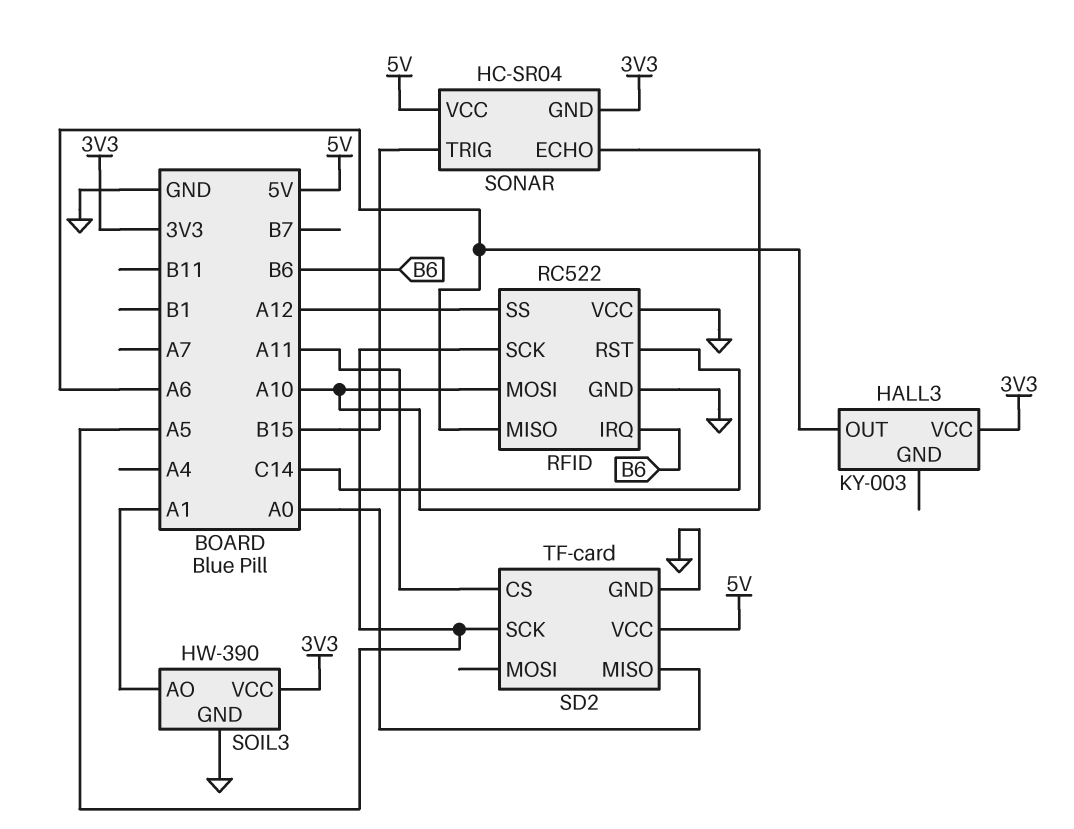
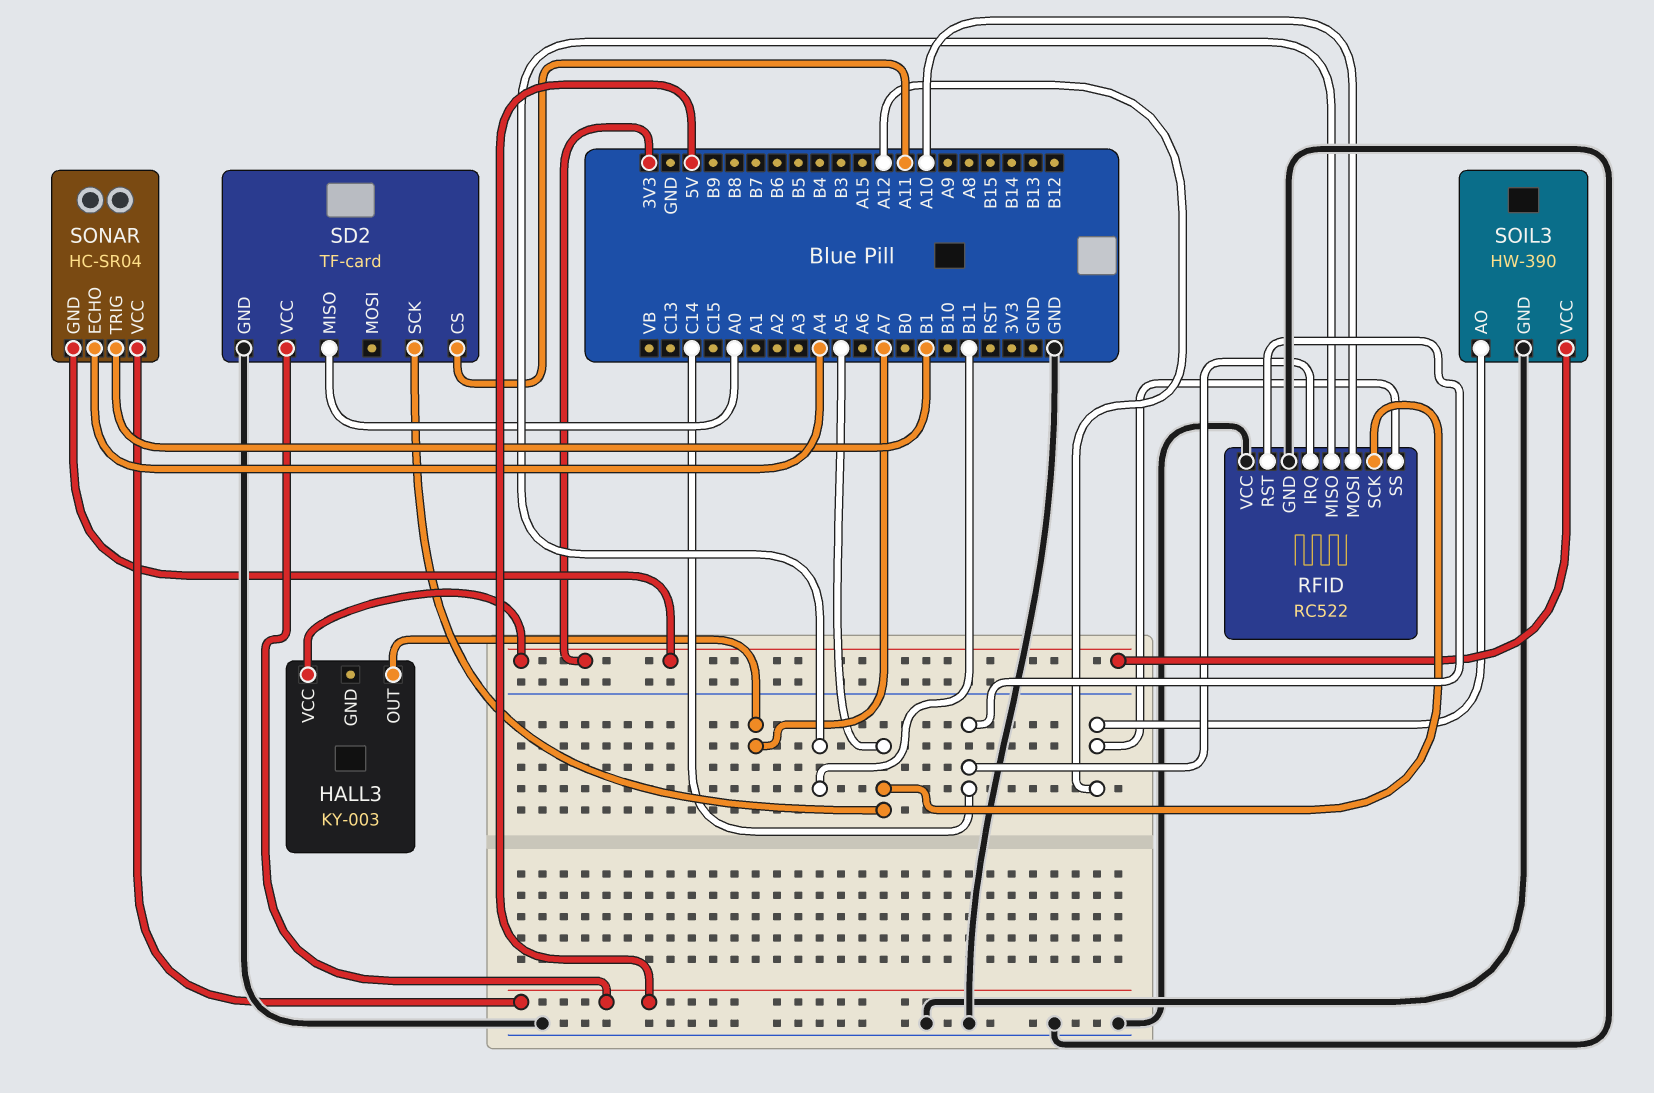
HALL3 pin OUT: A6 -> A7
RFID pin IRQ: B6 -> C14
RFID pin MISO: A6 -> B11
SOIL3 pin AO: A1 -> A12
SONAR pin ECHO: A10 -> A4
SONAR pin TRIG: B15 -> B1

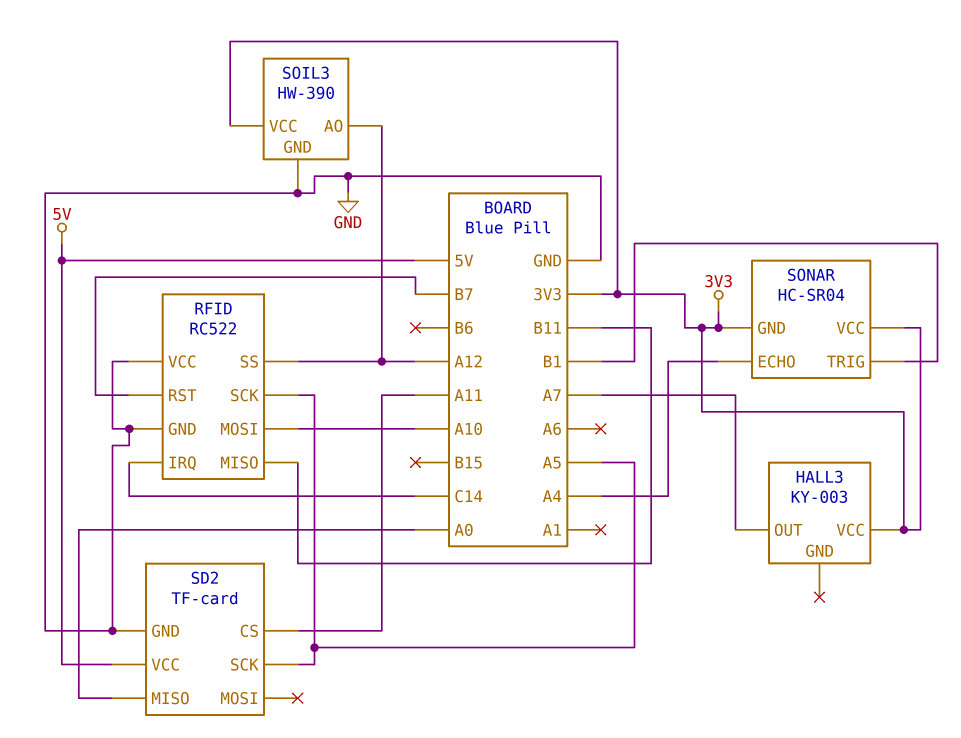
RFID pin RST: C14 -> B7
SONAR pin VCC: 5V -> 3V3

